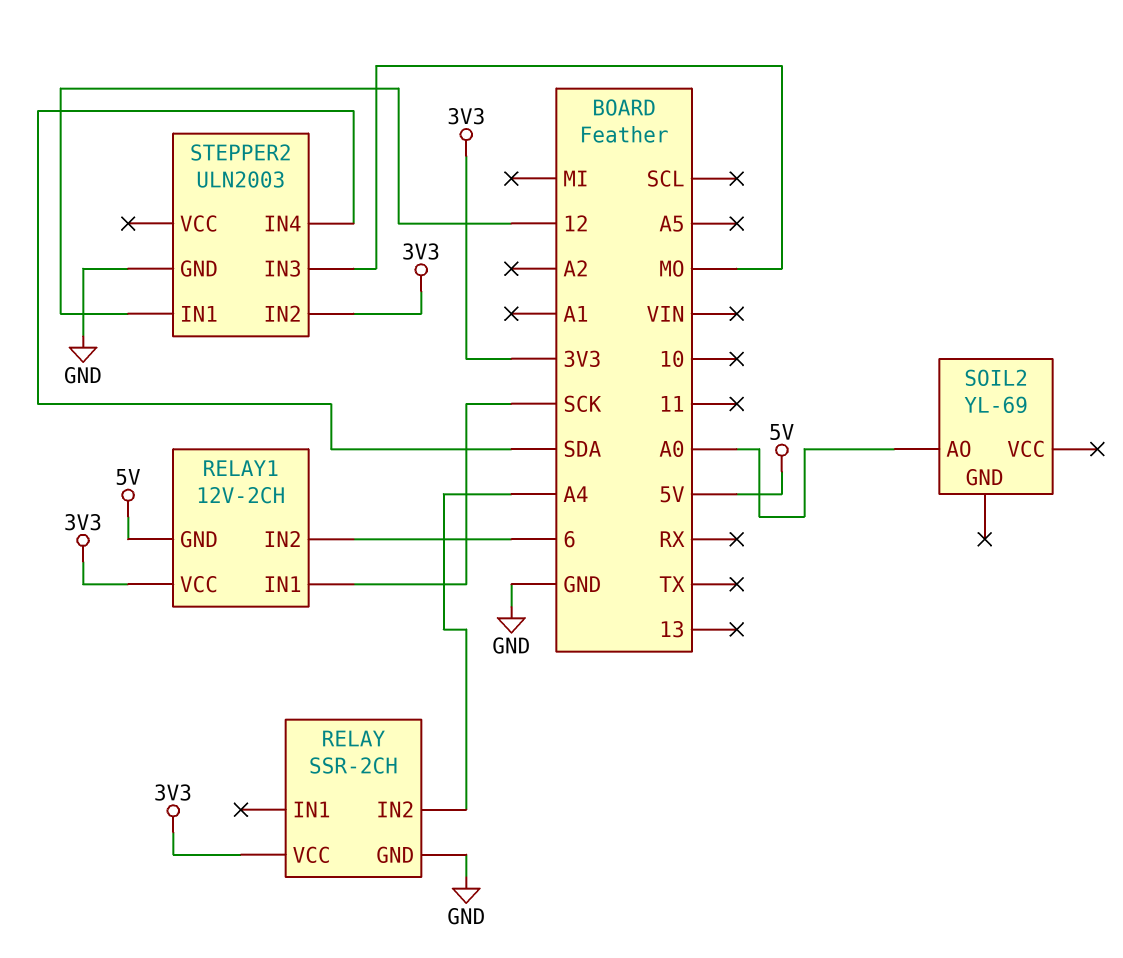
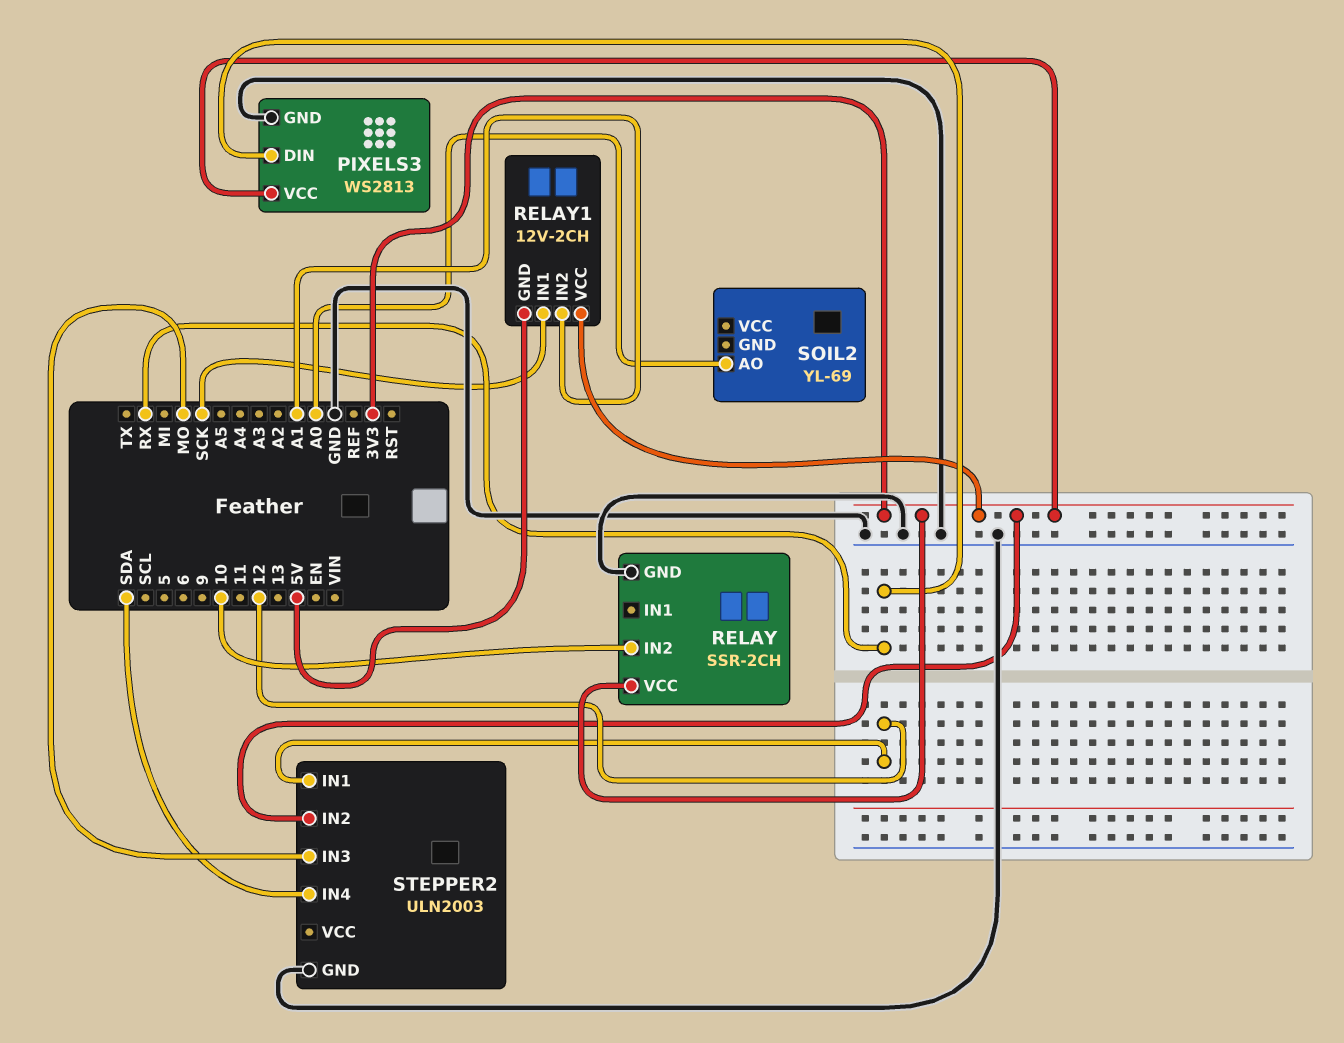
PIXELS3: none -> WS2813
PIXELS3 pin DIN: none -> RX
PIXELS3 pin GND: none -> GND
PIXELS3 pin VCC: none -> 3V3
RELAY pin IN2: A4 -> 10
RELAY1 pin IN2: 6 -> A1

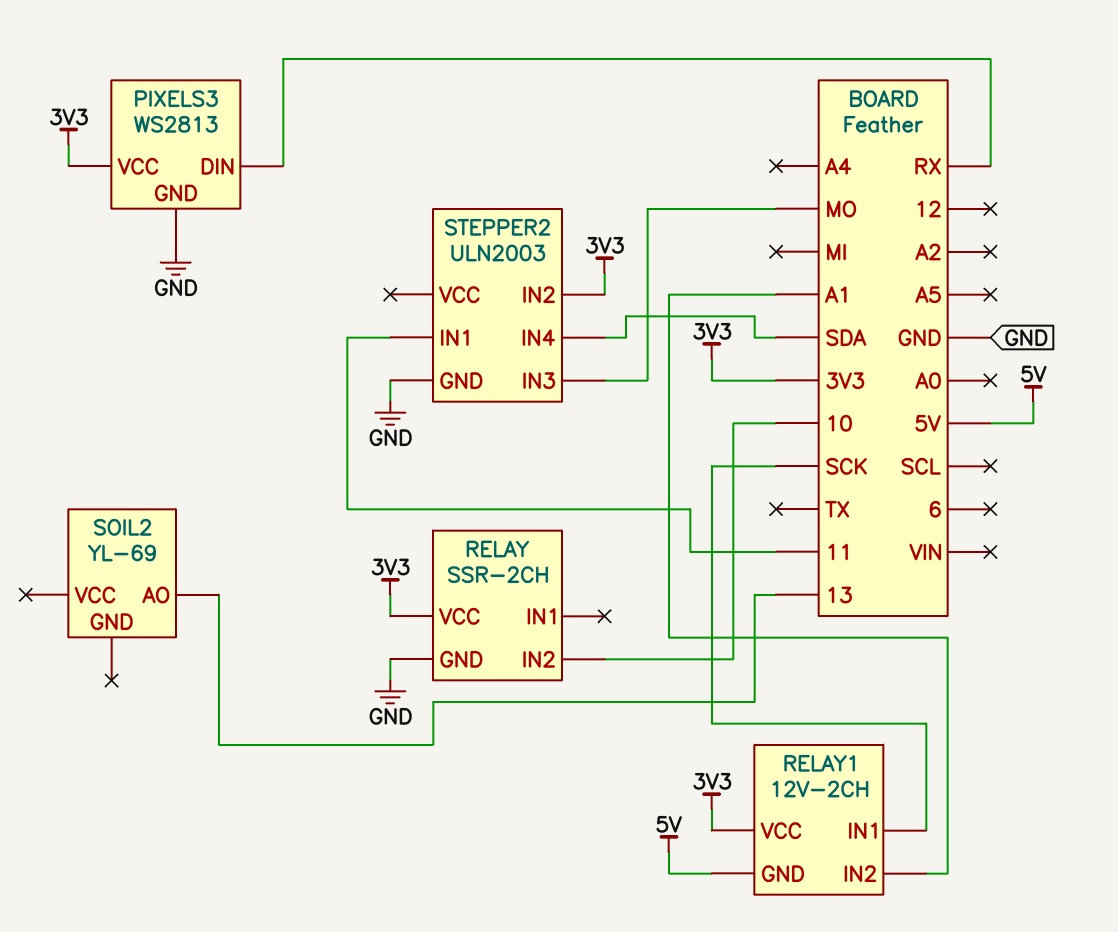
SOIL2 pin AO: A0 -> 13
STEPPER2 pin IN1: 12 -> 11

